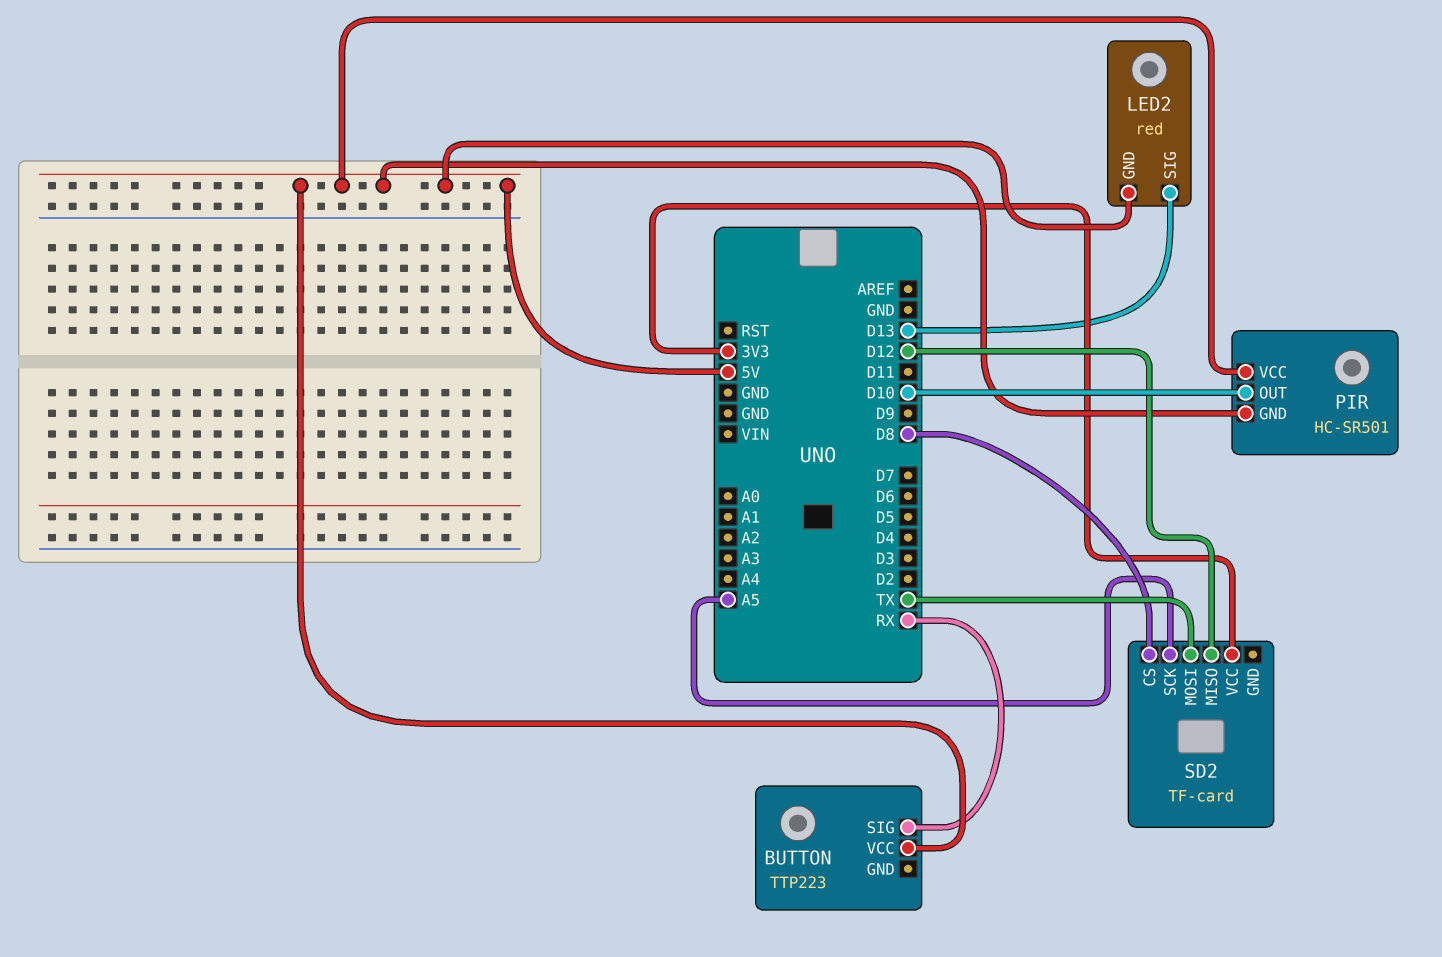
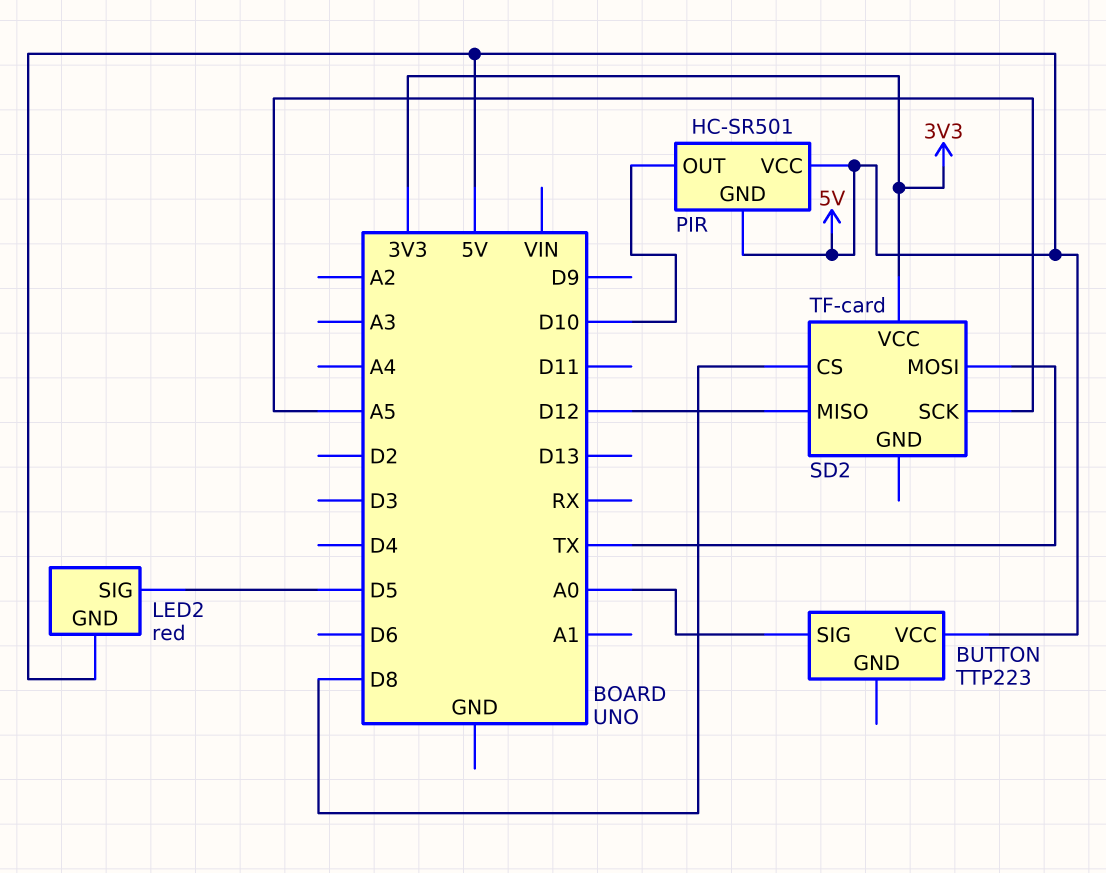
BUTTON pin SIG: RX -> A0
LED2 pin SIG: D13 -> D5

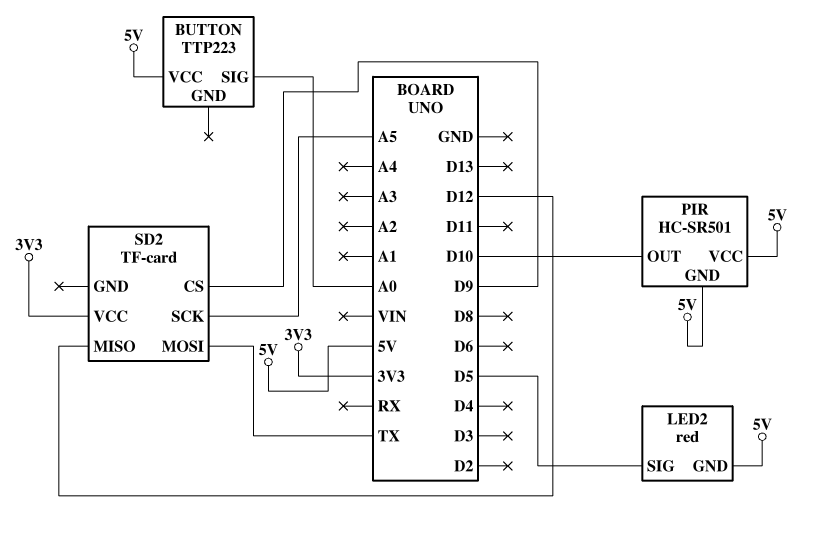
SD2 pin CS: D8 -> D9

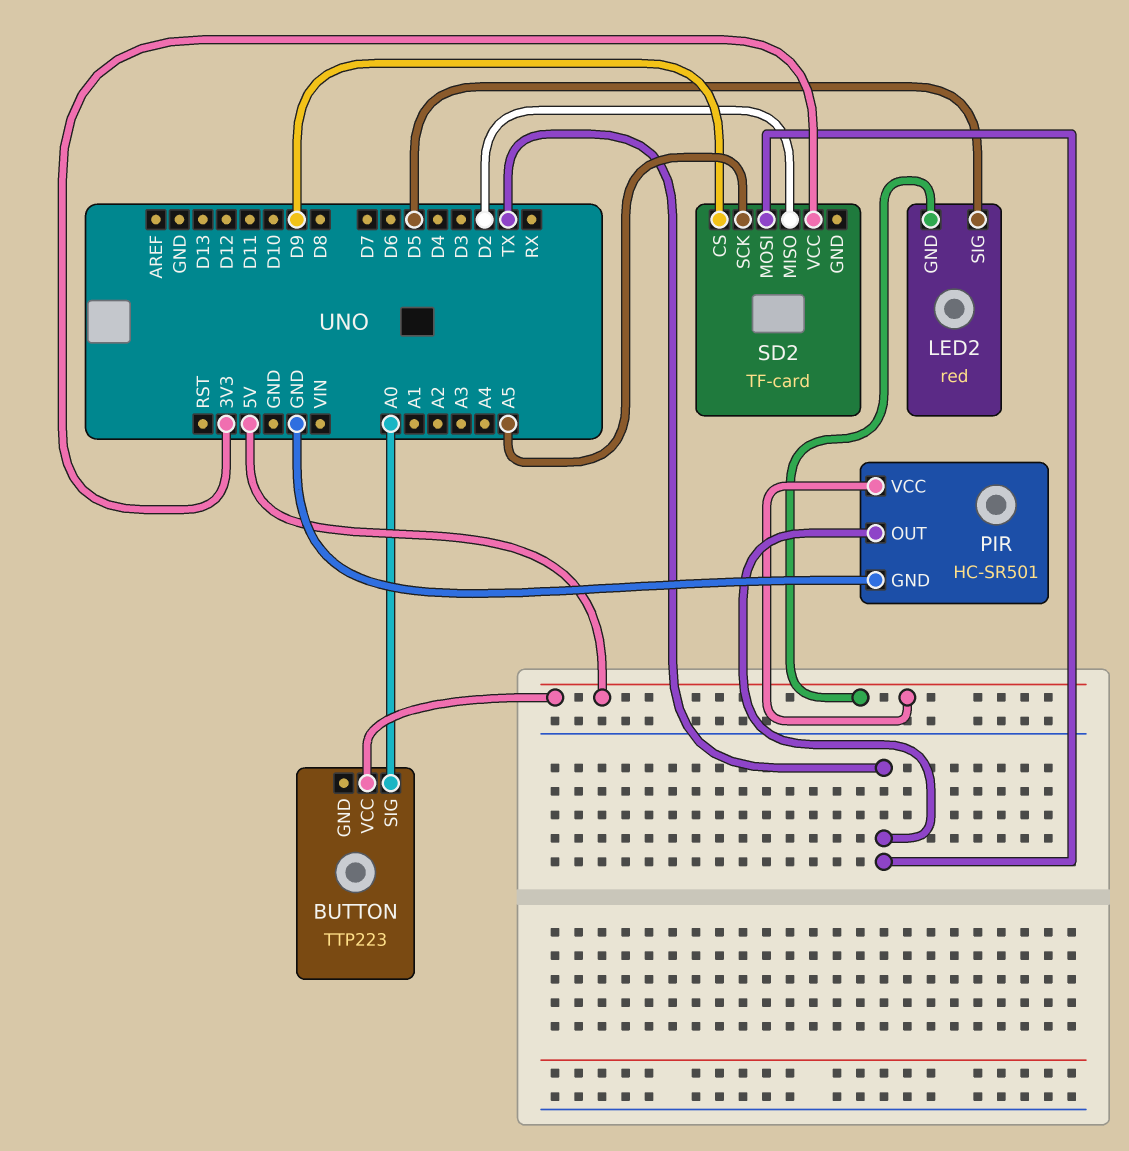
PIR pin GND: 5V -> GND
PIR pin OUT: D10 -> TX
SD2 pin MISO: D12 -> D2

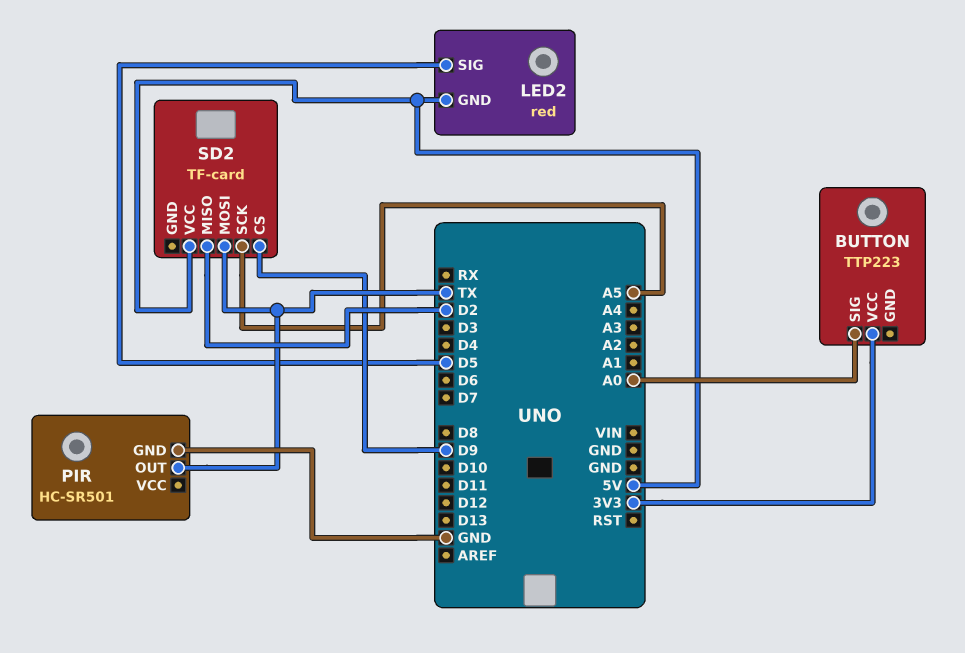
BUTTON pin VCC: 5V -> 3V3
PIR pin VCC: 5V -> none
SD2 pin VCC: 3V3 -> 5V

